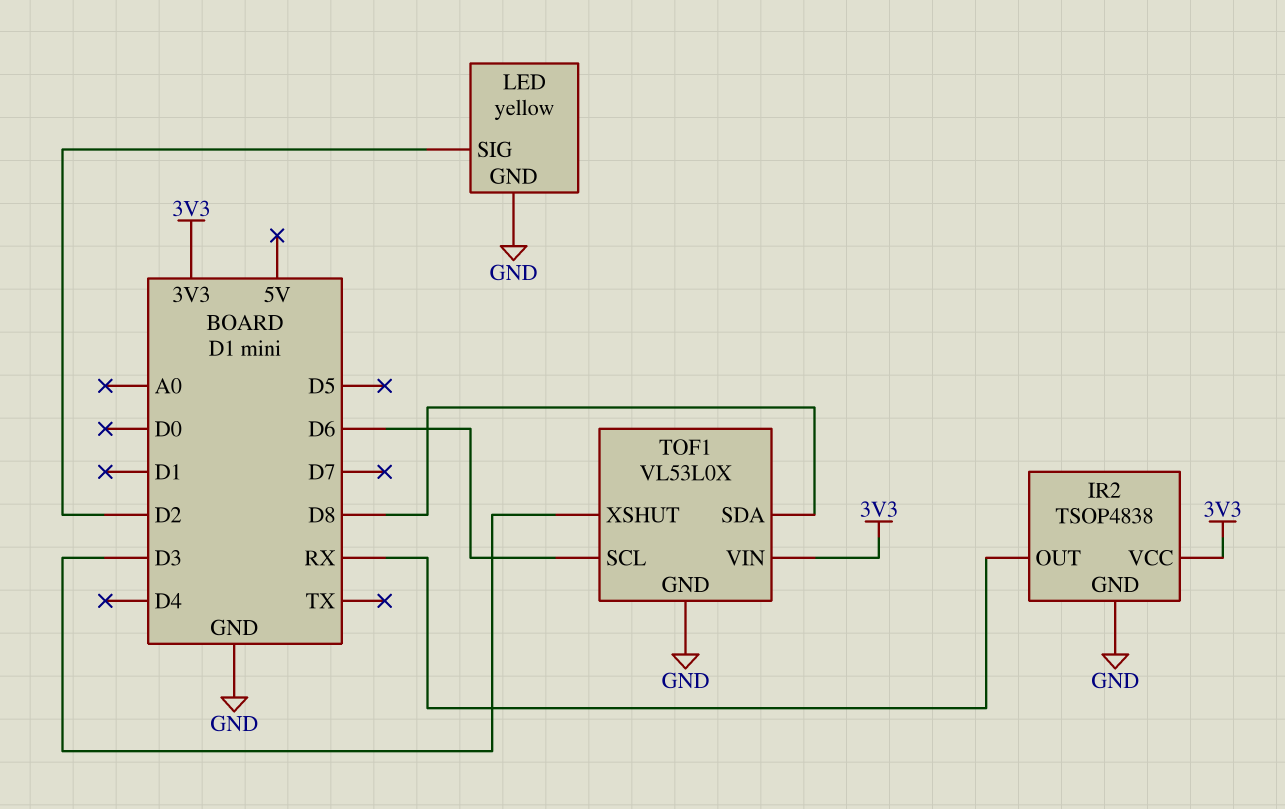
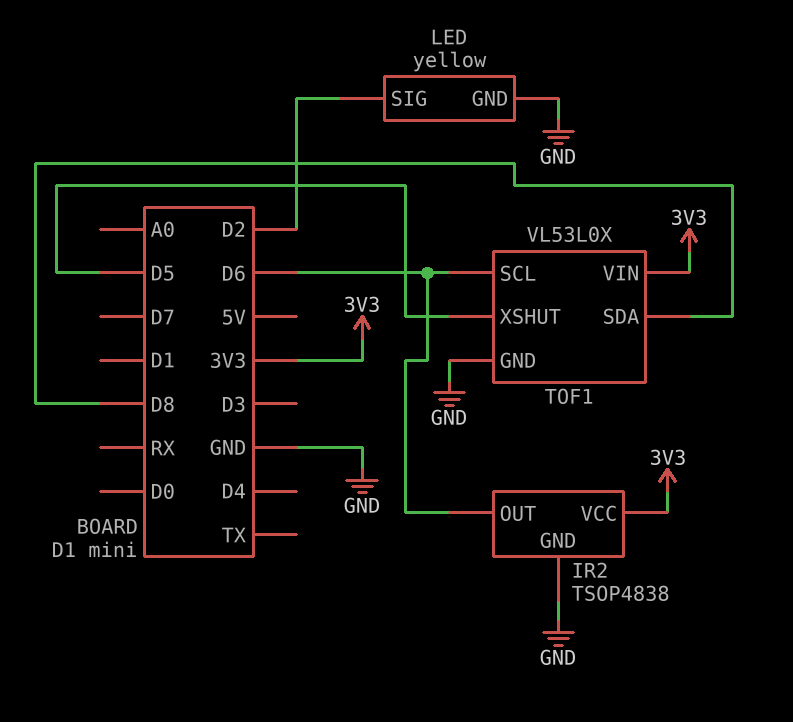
IR2 pin OUT: RX -> D6
TOF1 pin XSHUT: D3 -> D5

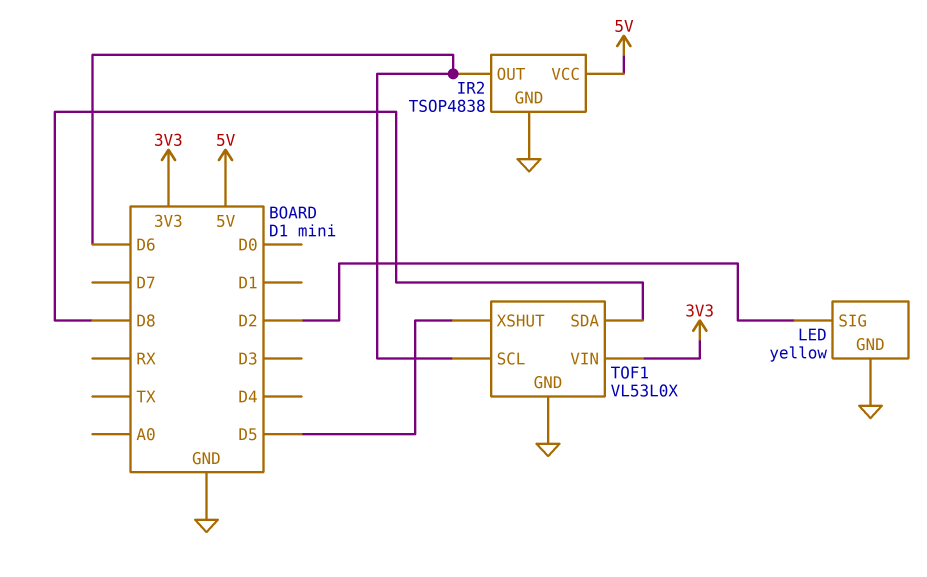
IR2 pin VCC: 3V3 -> 5V

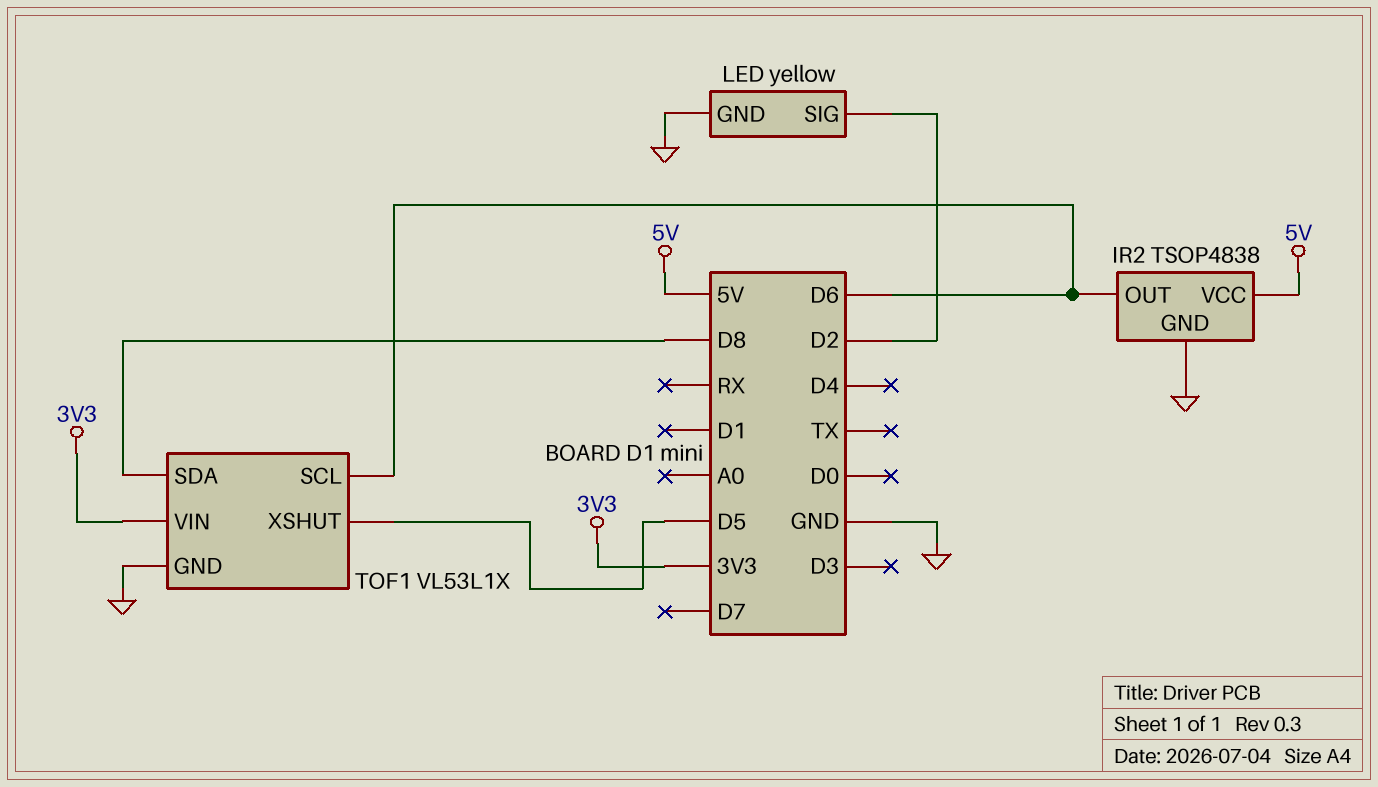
TOF1: VL53L0X -> VL53L1X

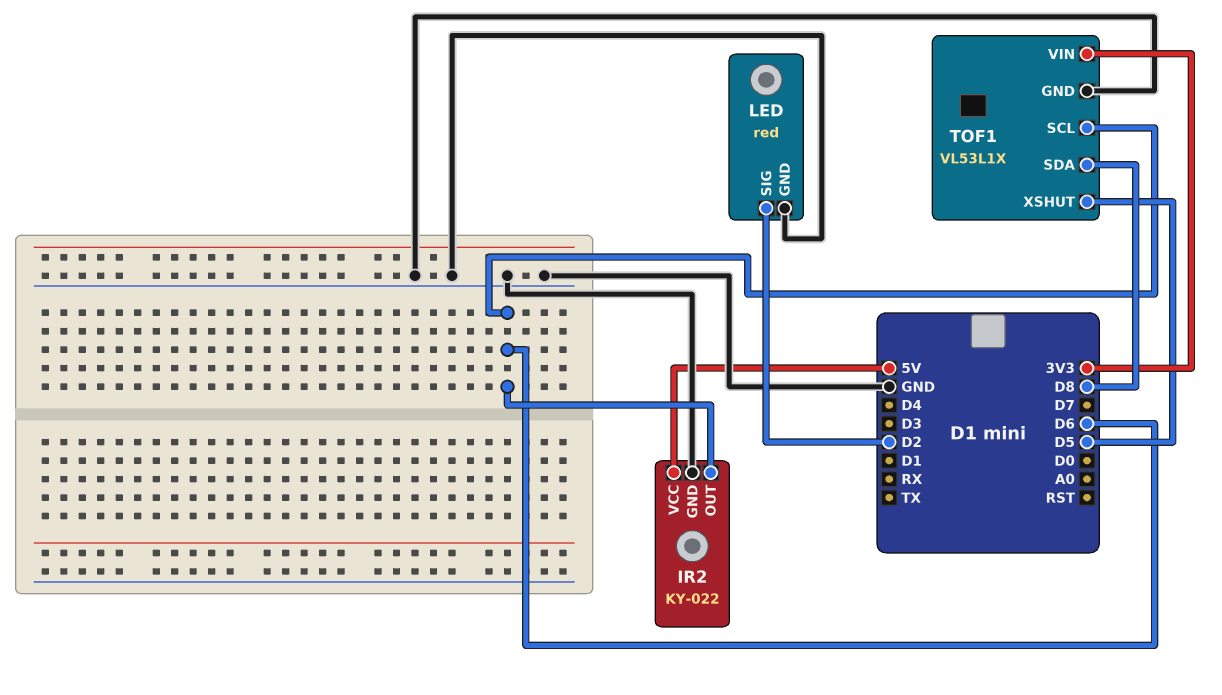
IR2: TSOP4838 -> KY-022
LED: yellow -> red

